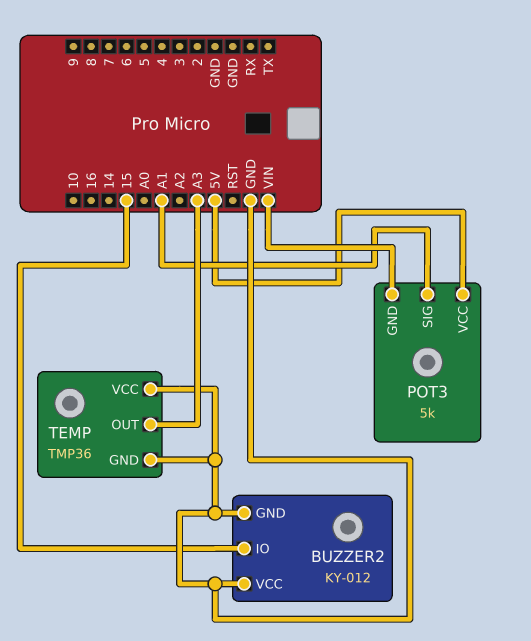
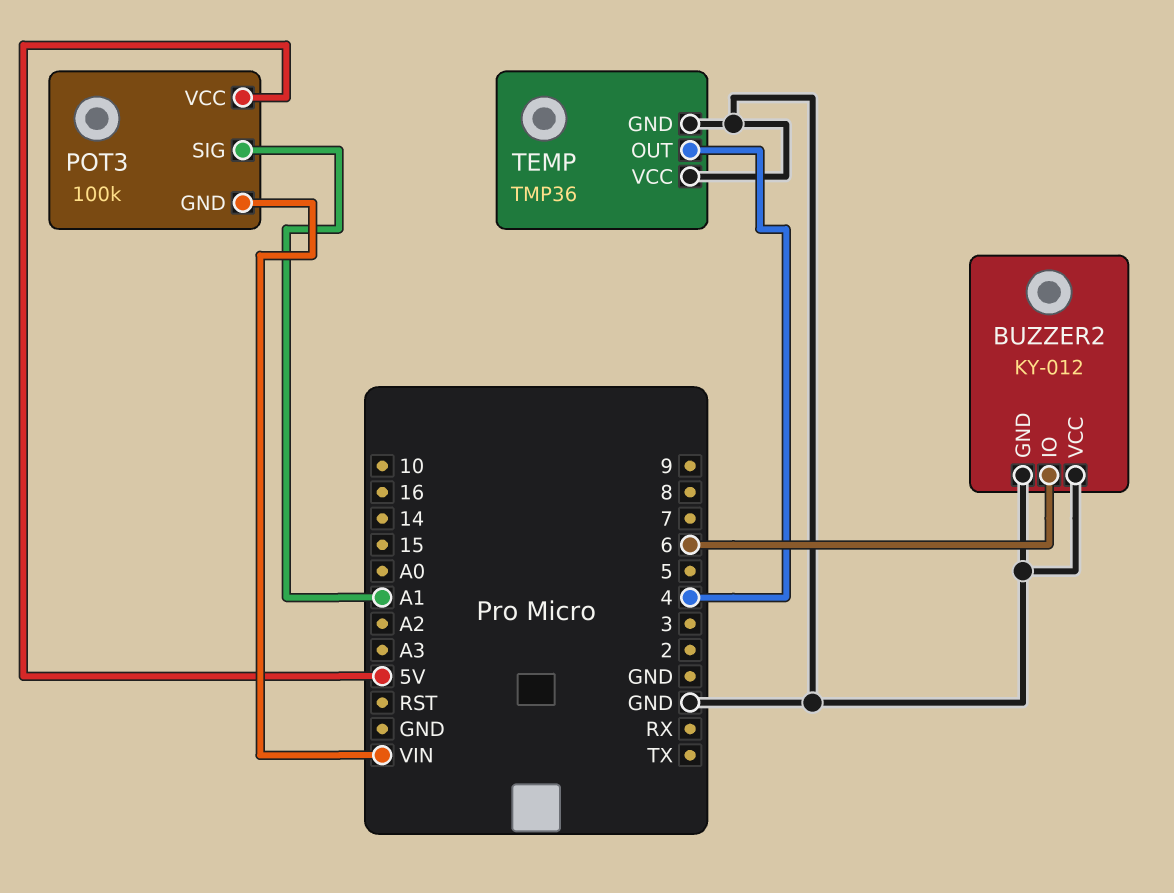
BUZZER2 pin IO: 15 -> 6
POT3: 5k -> 100k
TEMP pin OUT: A3 -> 4

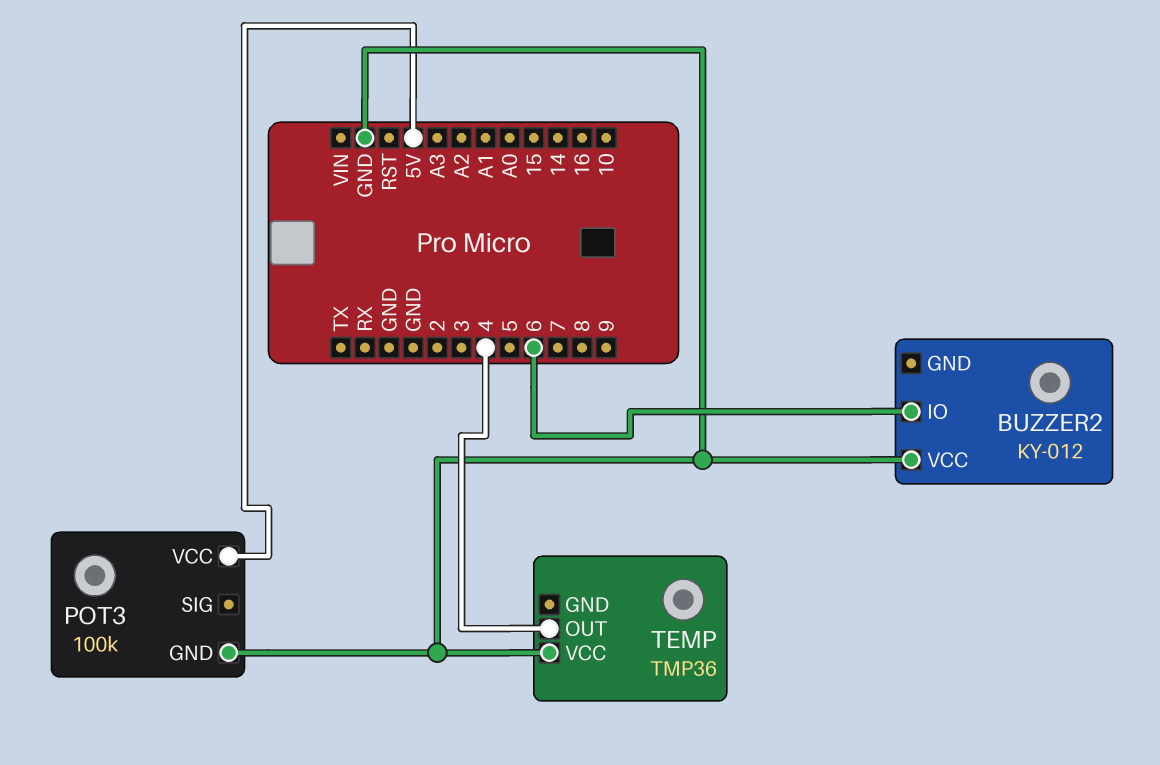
BUZZER2 pin GND: GND -> none
POT3 pin GND: VIN -> GND
POT3 pin SIG: A1 -> none
TEMP pin GND: GND -> none

